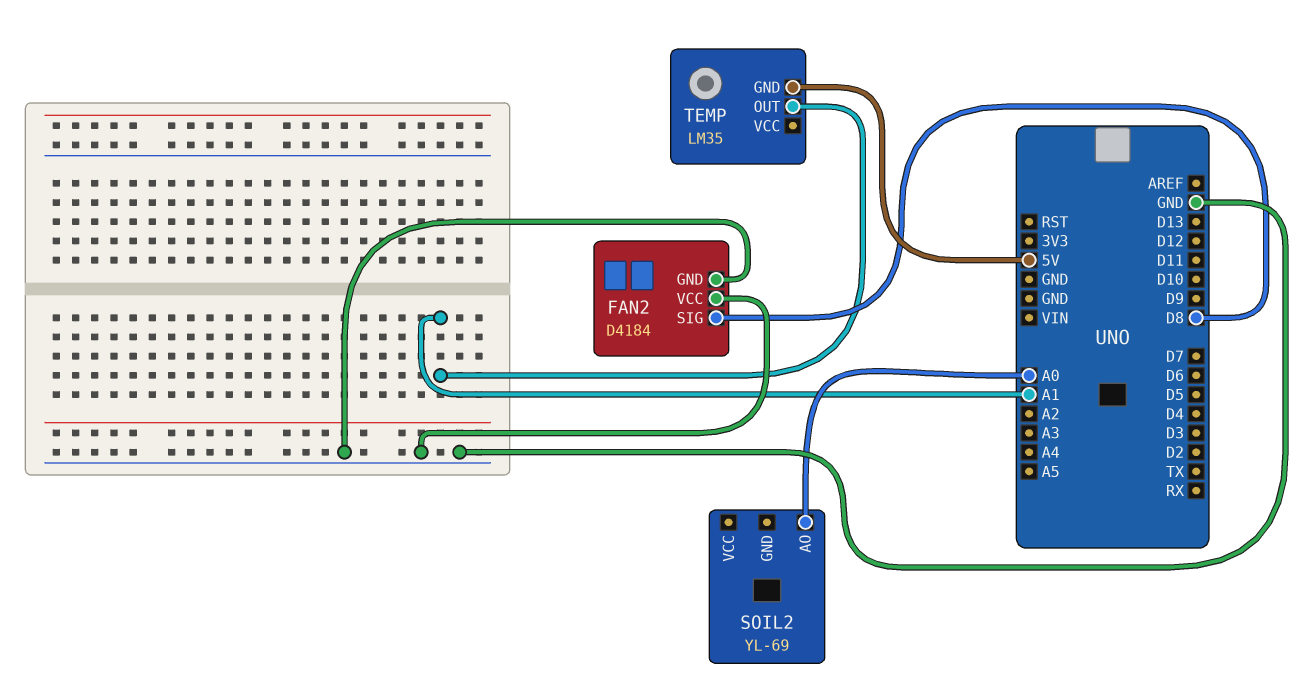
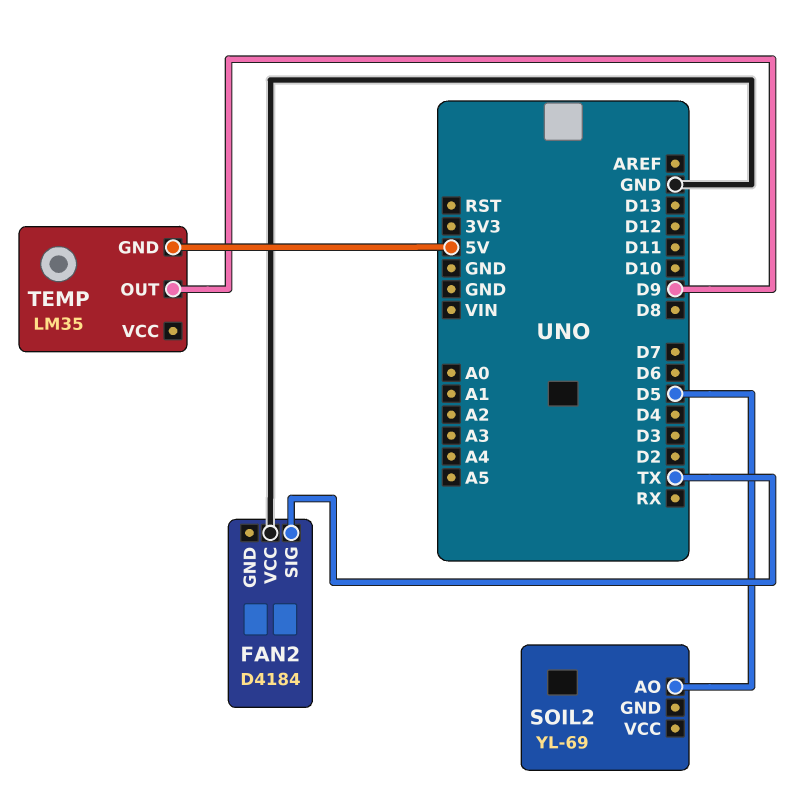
FAN2 pin GND: GND -> none
FAN2 pin SIG: D8 -> TX
SOIL2 pin AO: A0 -> D5
TEMP pin OUT: A1 -> D9

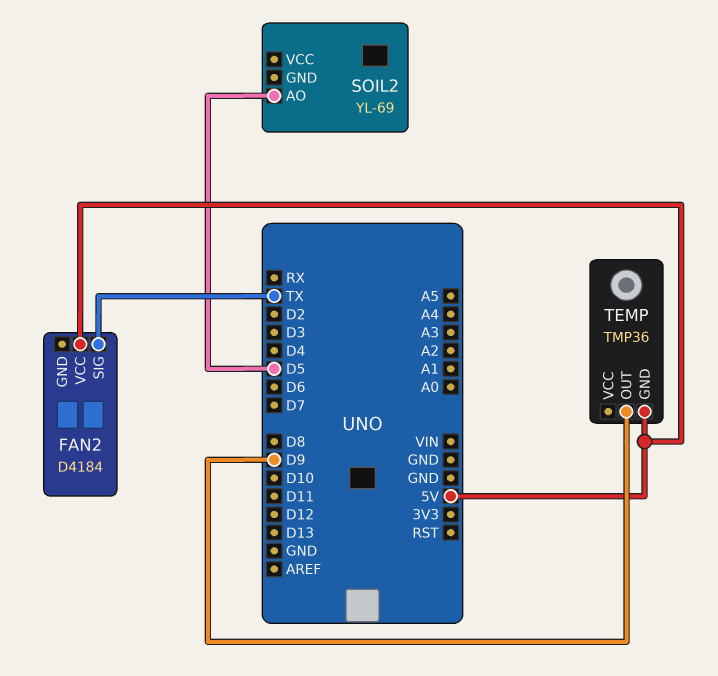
FAN2 pin VCC: GND -> 5V
TEMP: LM35 -> TMP36

